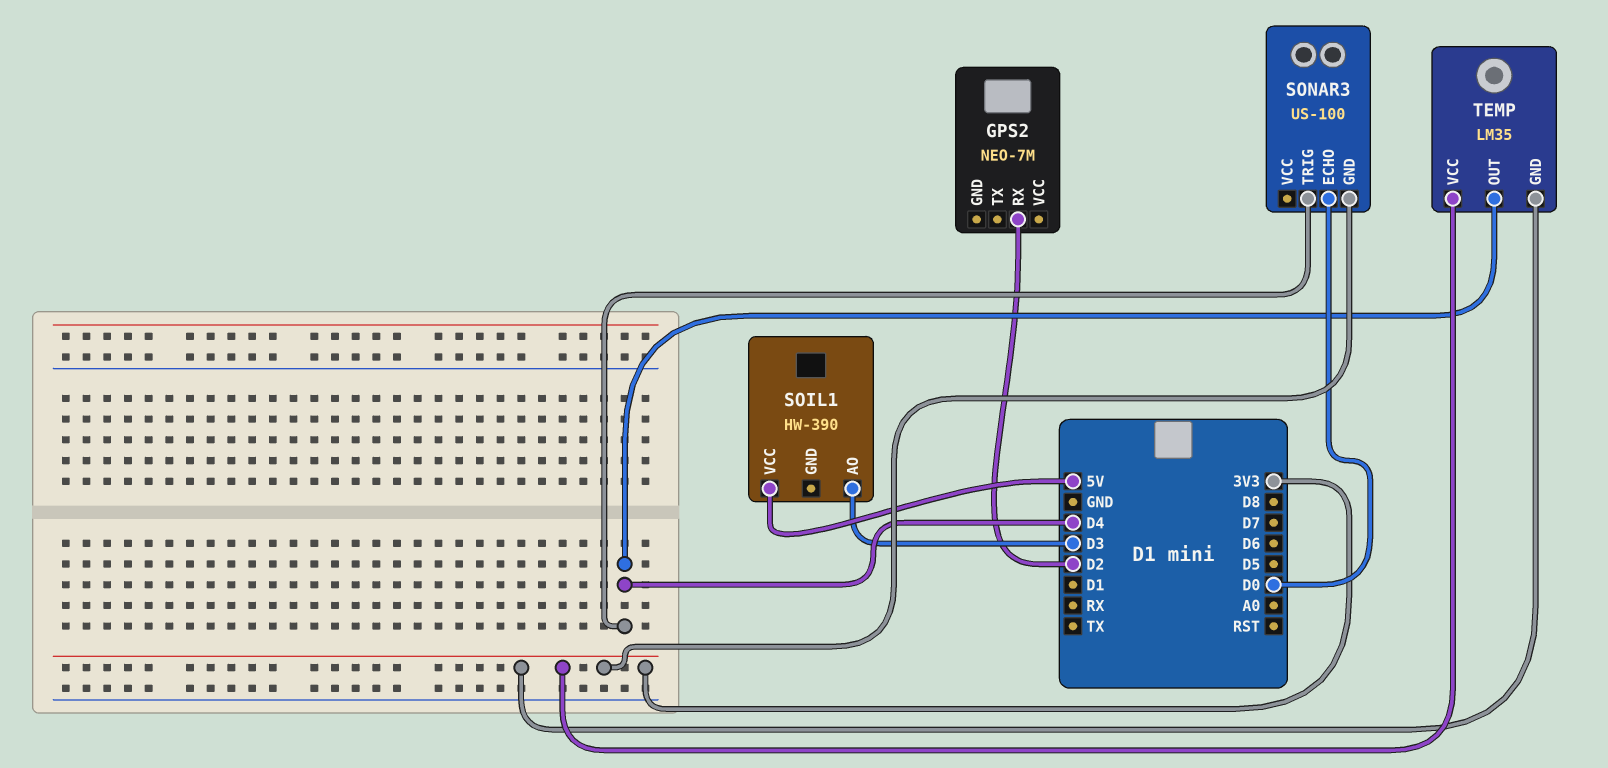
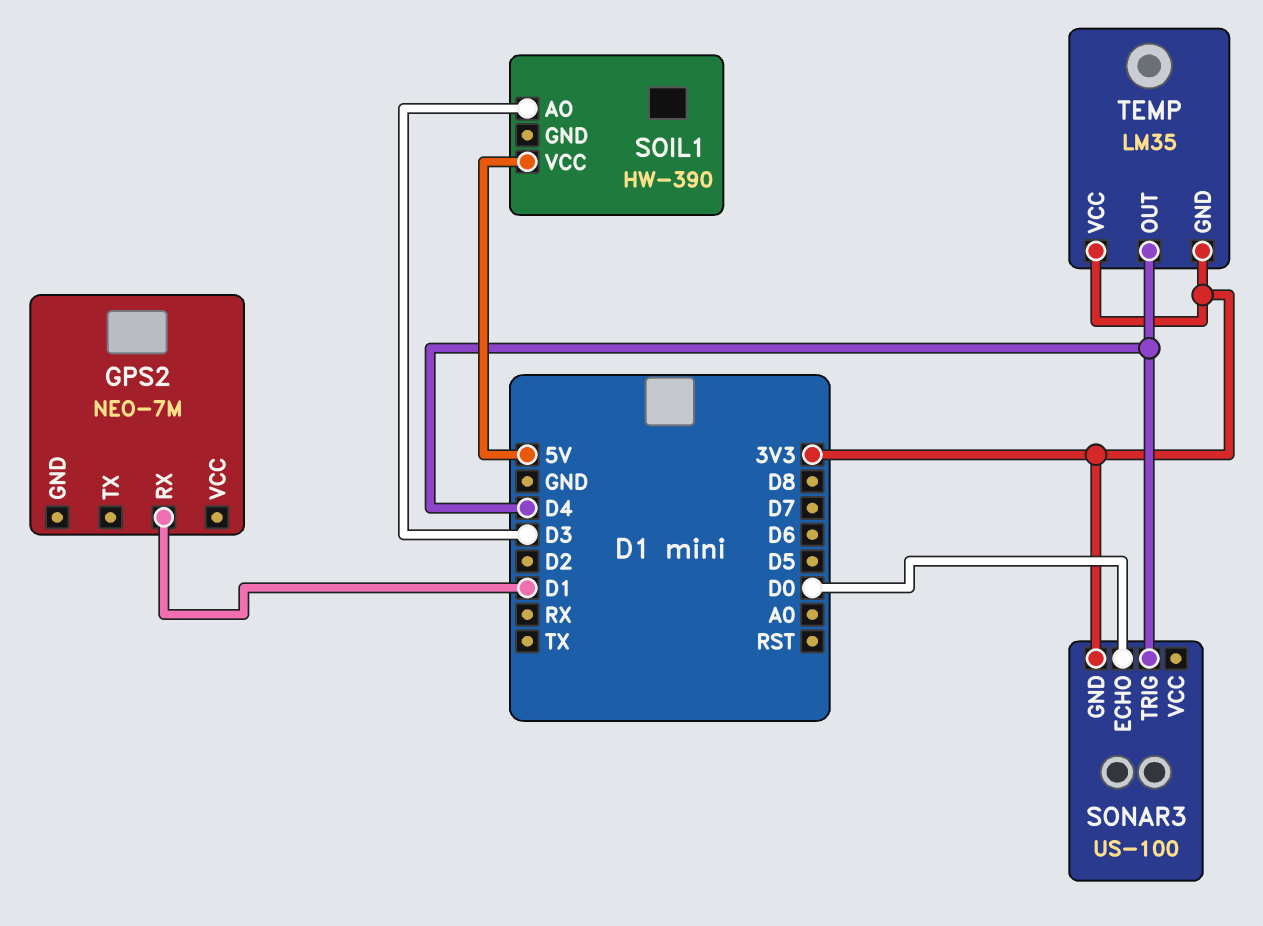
GPS2 pin RX: D2 -> D1

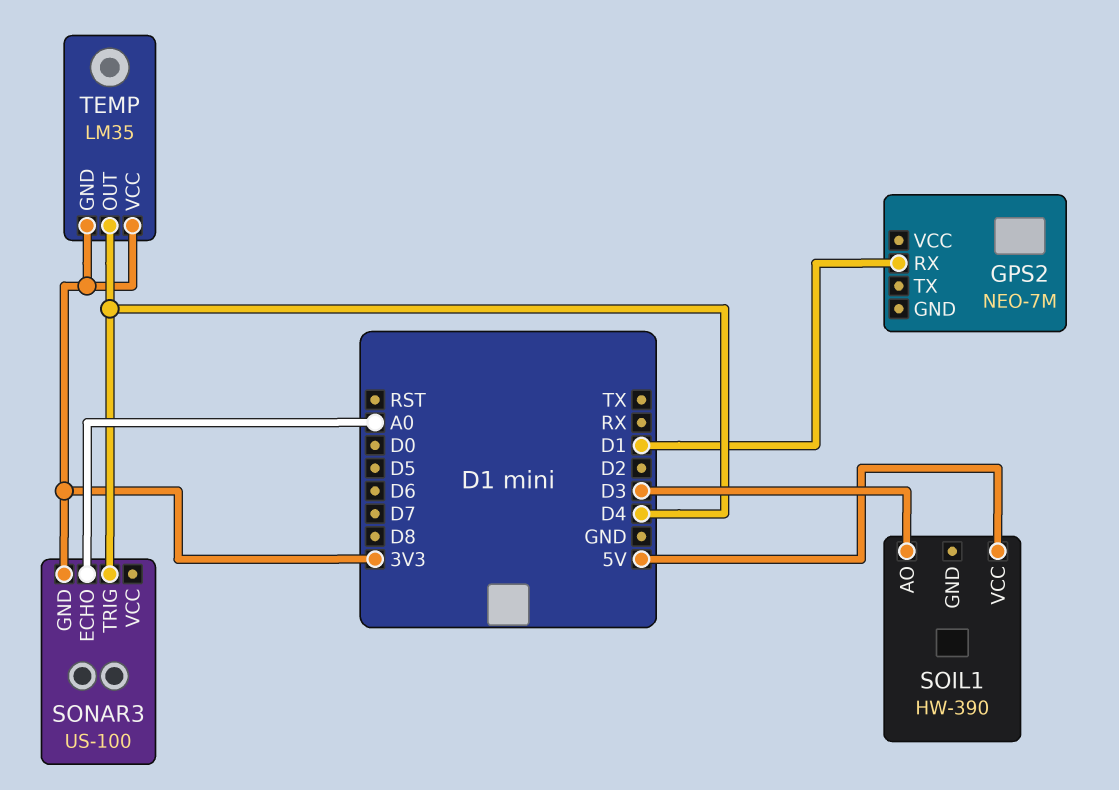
SONAR3 pin ECHO: D0 -> A0

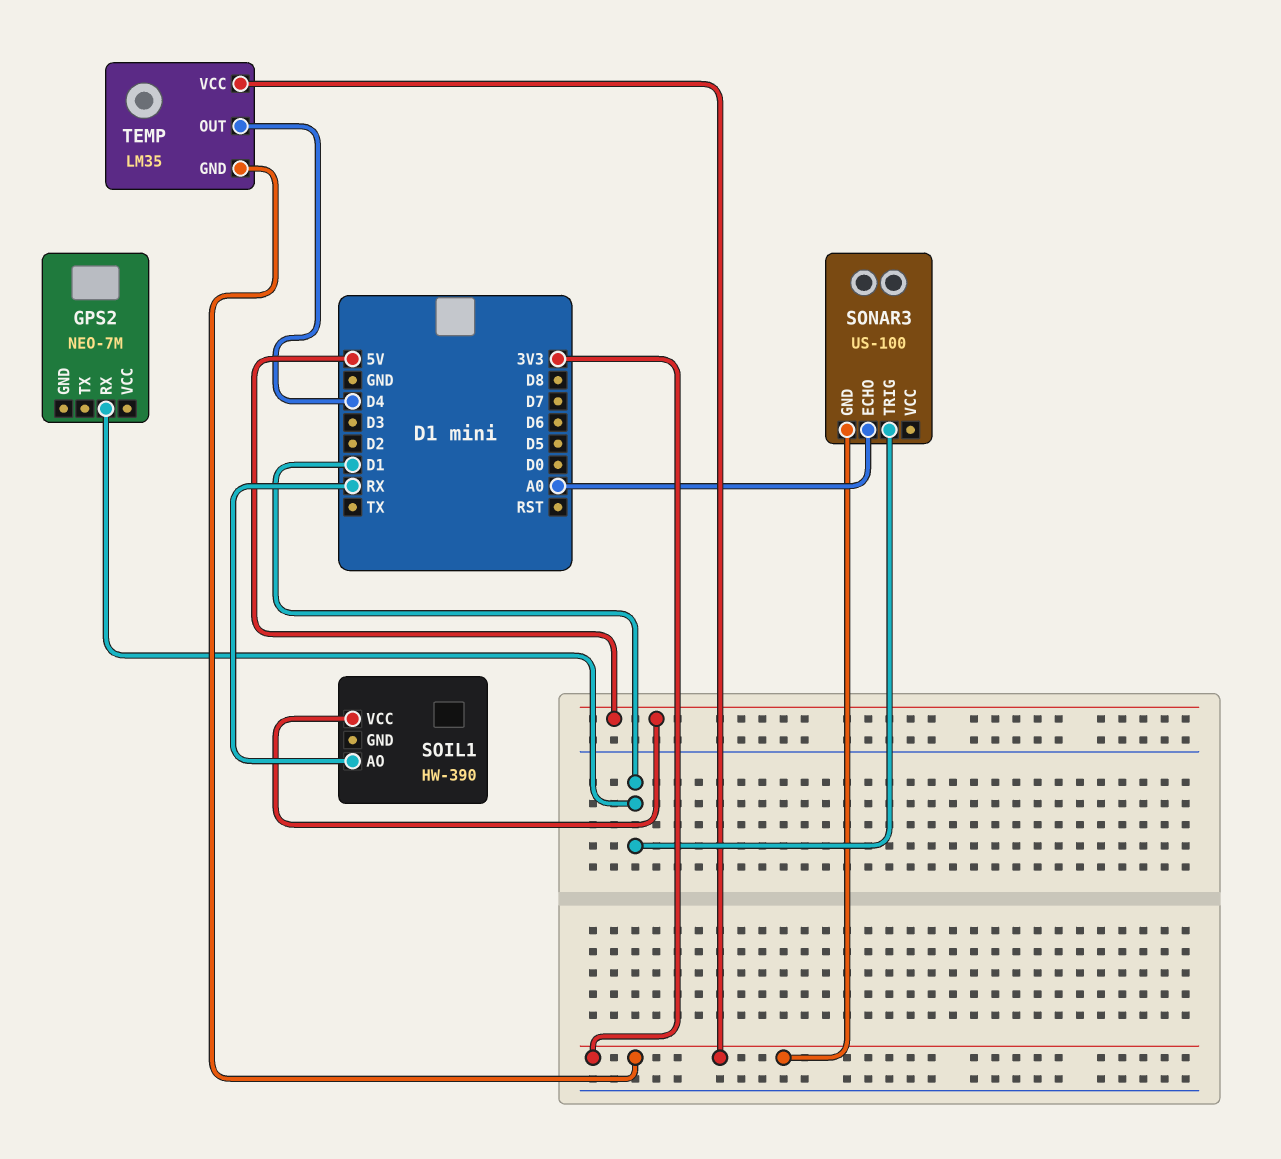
SOIL1 pin AO: D3 -> RX
SONAR3 pin TRIG: D4 -> D1

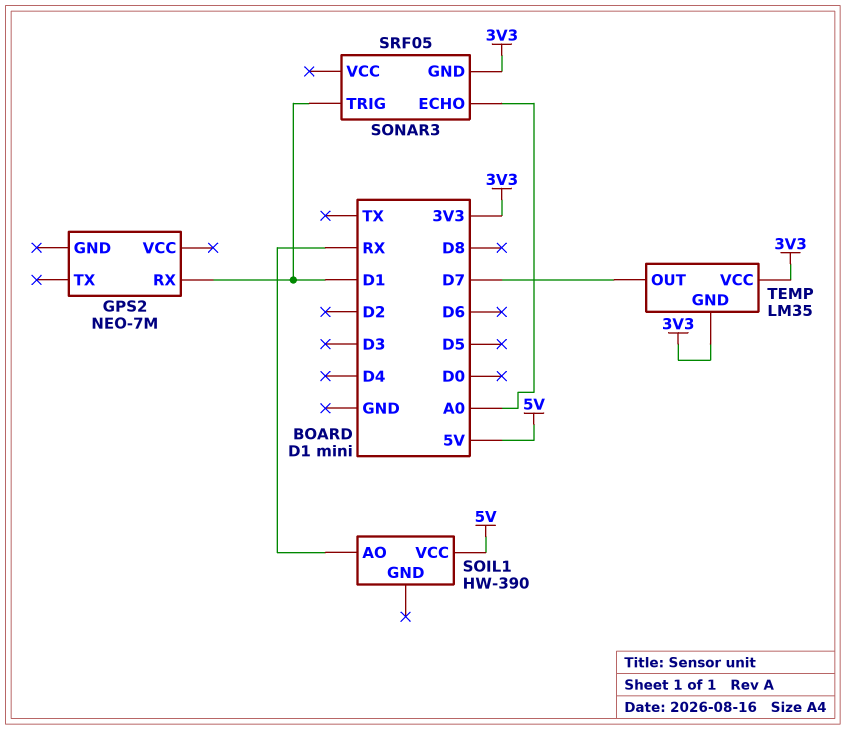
SONAR3: US-100 -> SRF05
TEMP pin OUT: D4 -> D7

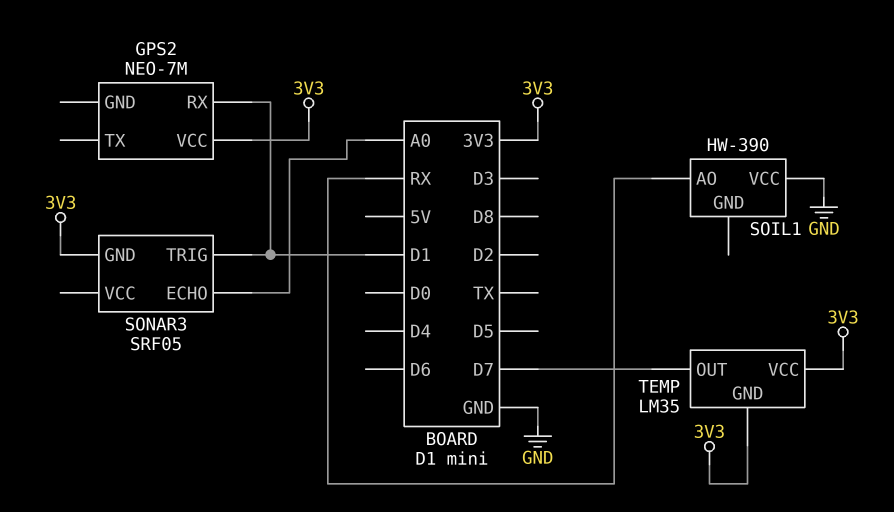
GPS2 pin VCC: none -> 3V3
SOIL1 pin VCC: 5V -> GND

